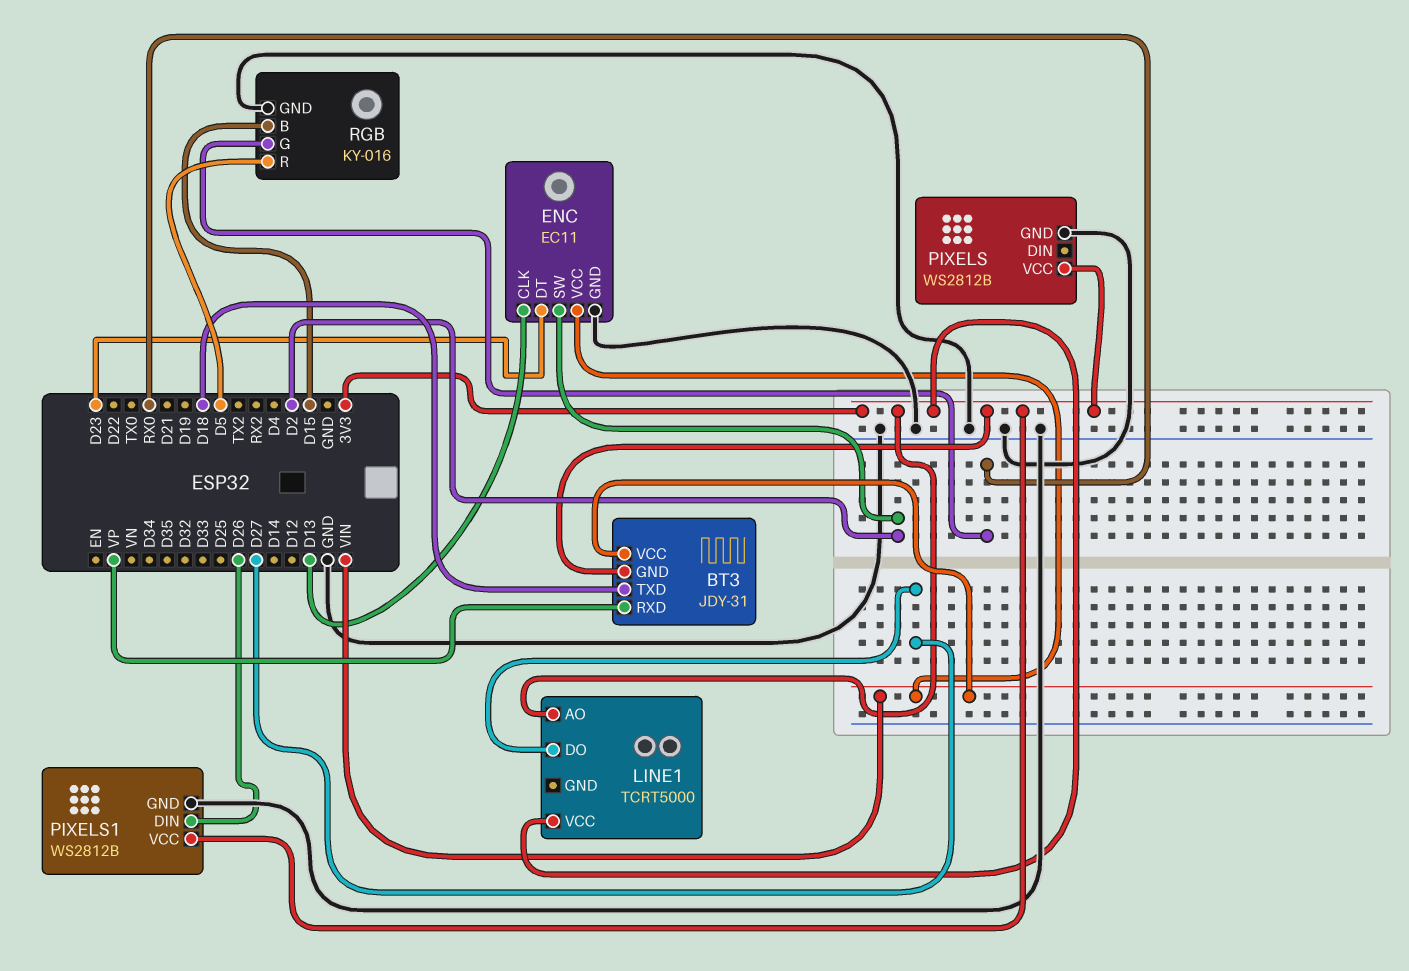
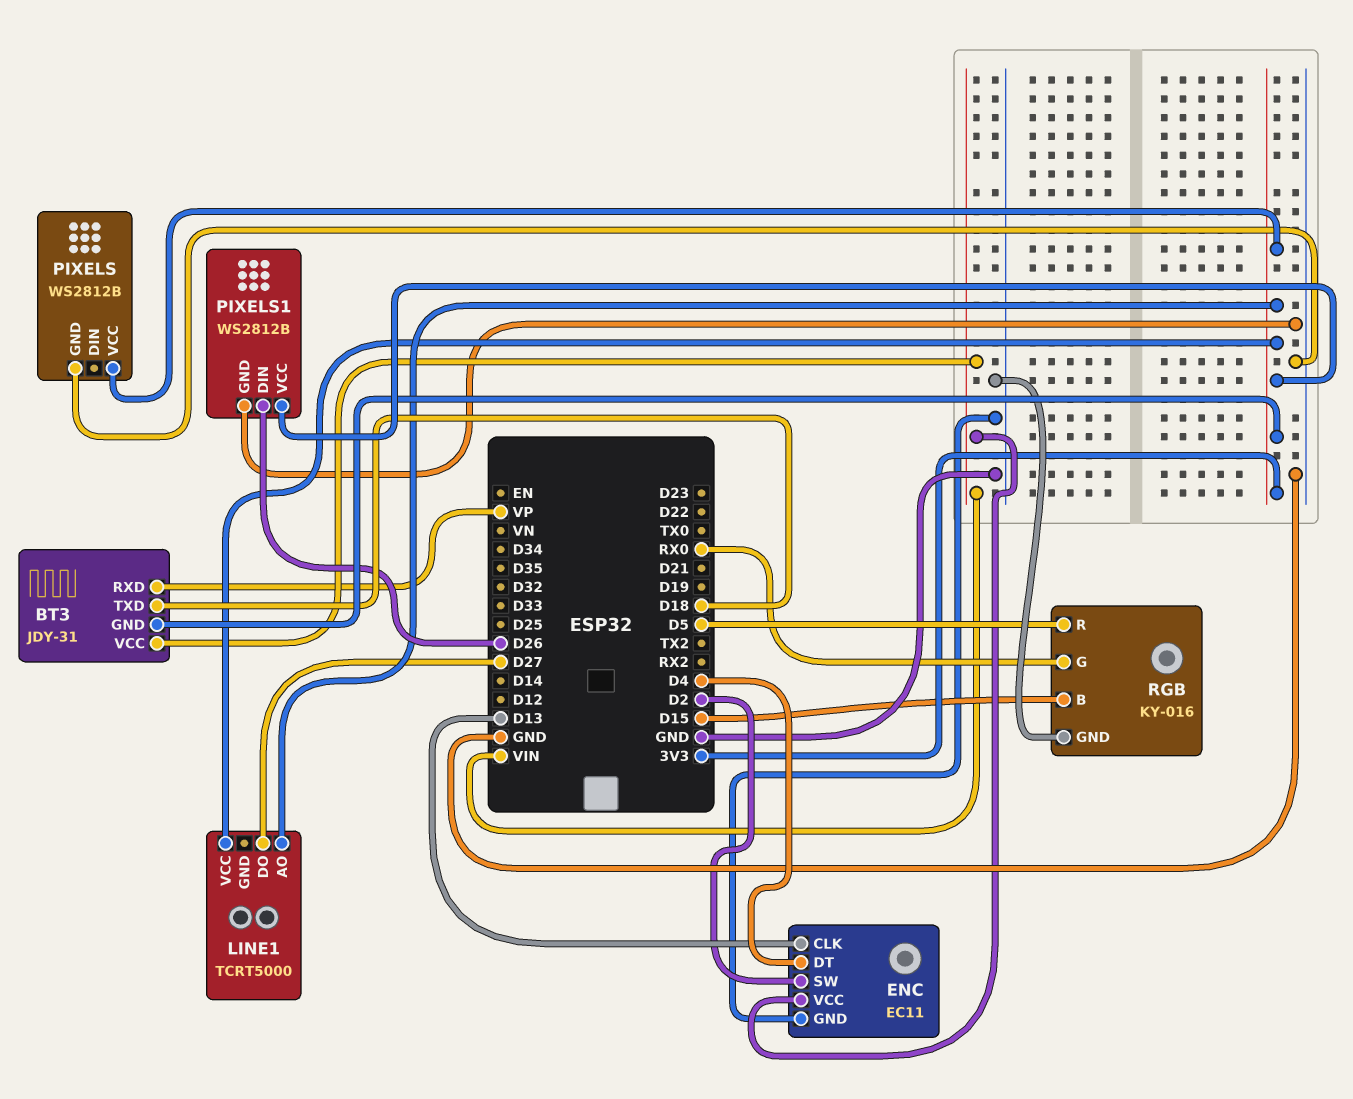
ENC pin DT: D23 -> D4

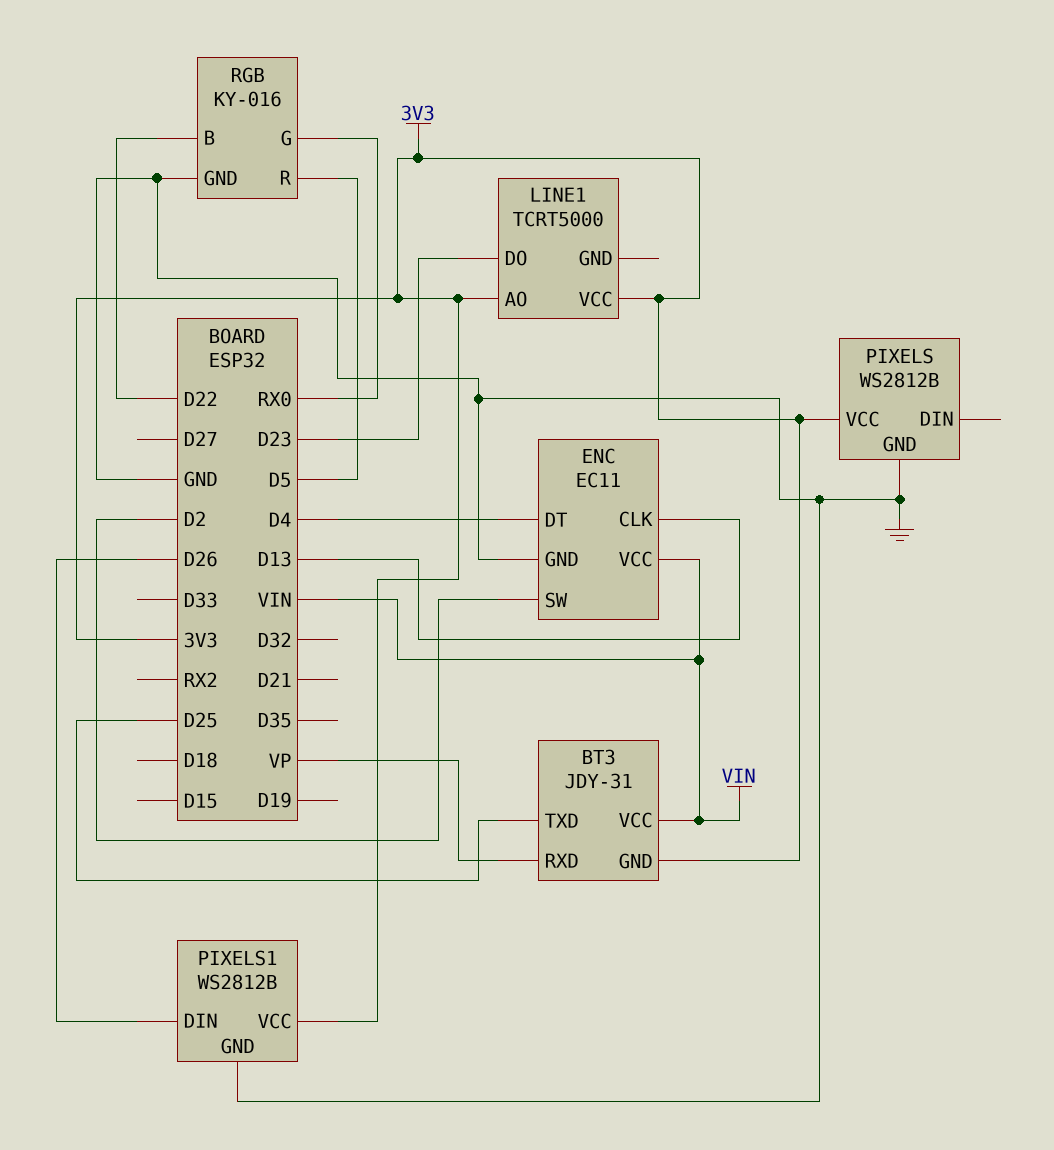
BT3 pin TXD: D18 -> D25
LINE1 pin DO: D27 -> D23
RGB pin B: D15 -> D22

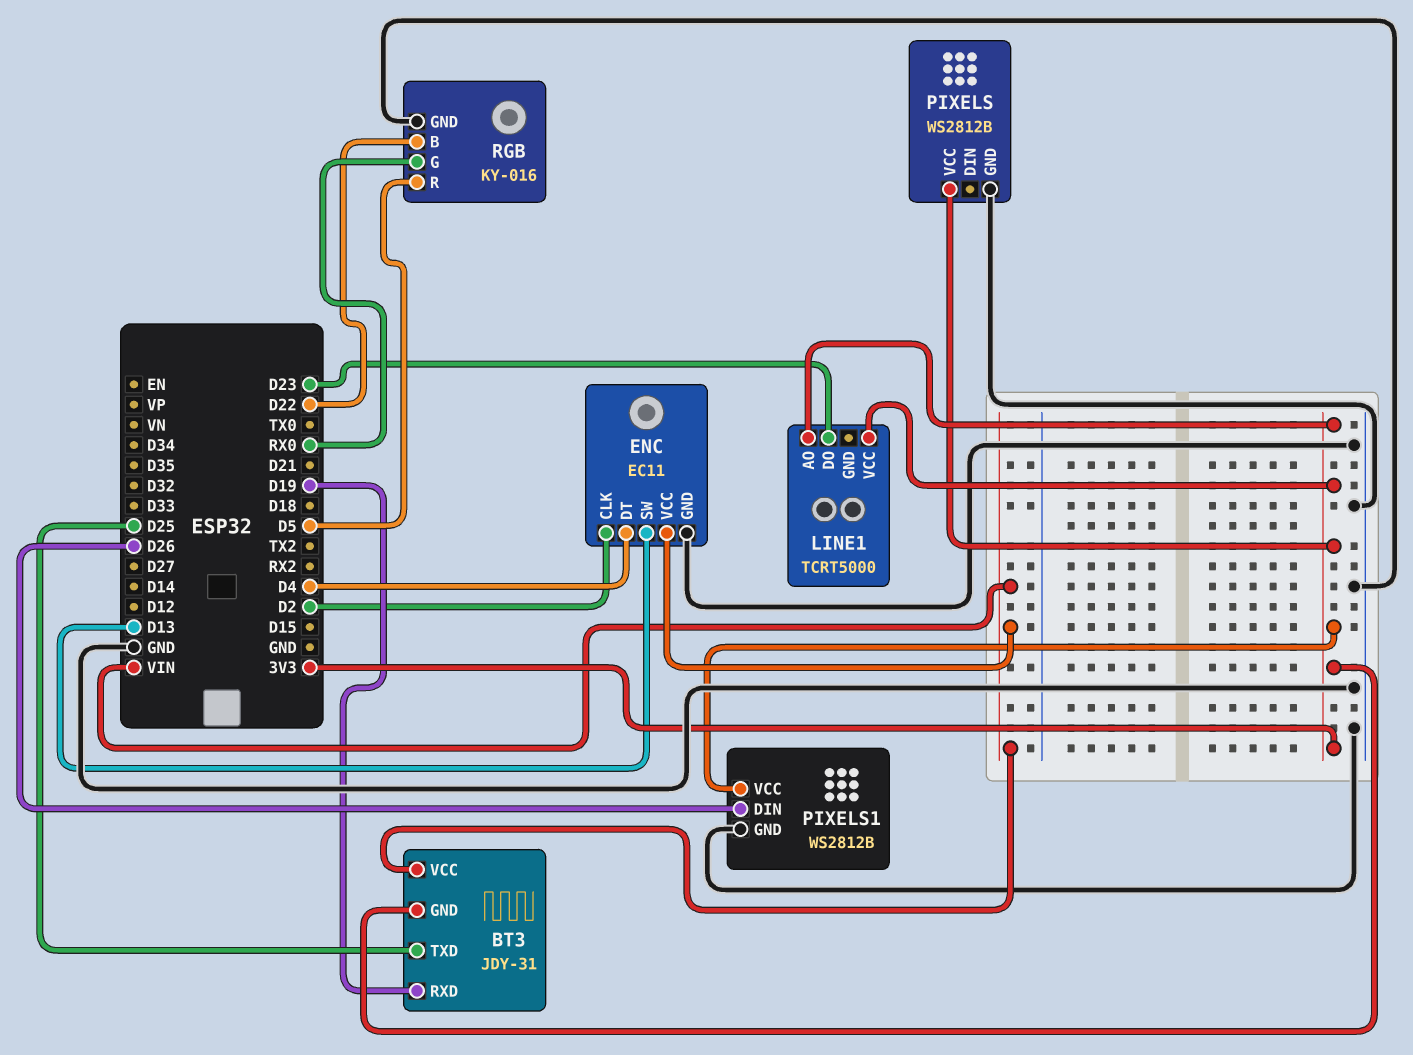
BT3 pin RXD: VP -> D19
ENC pin CLK: D13 -> D2
ENC pin SW: D2 -> D13

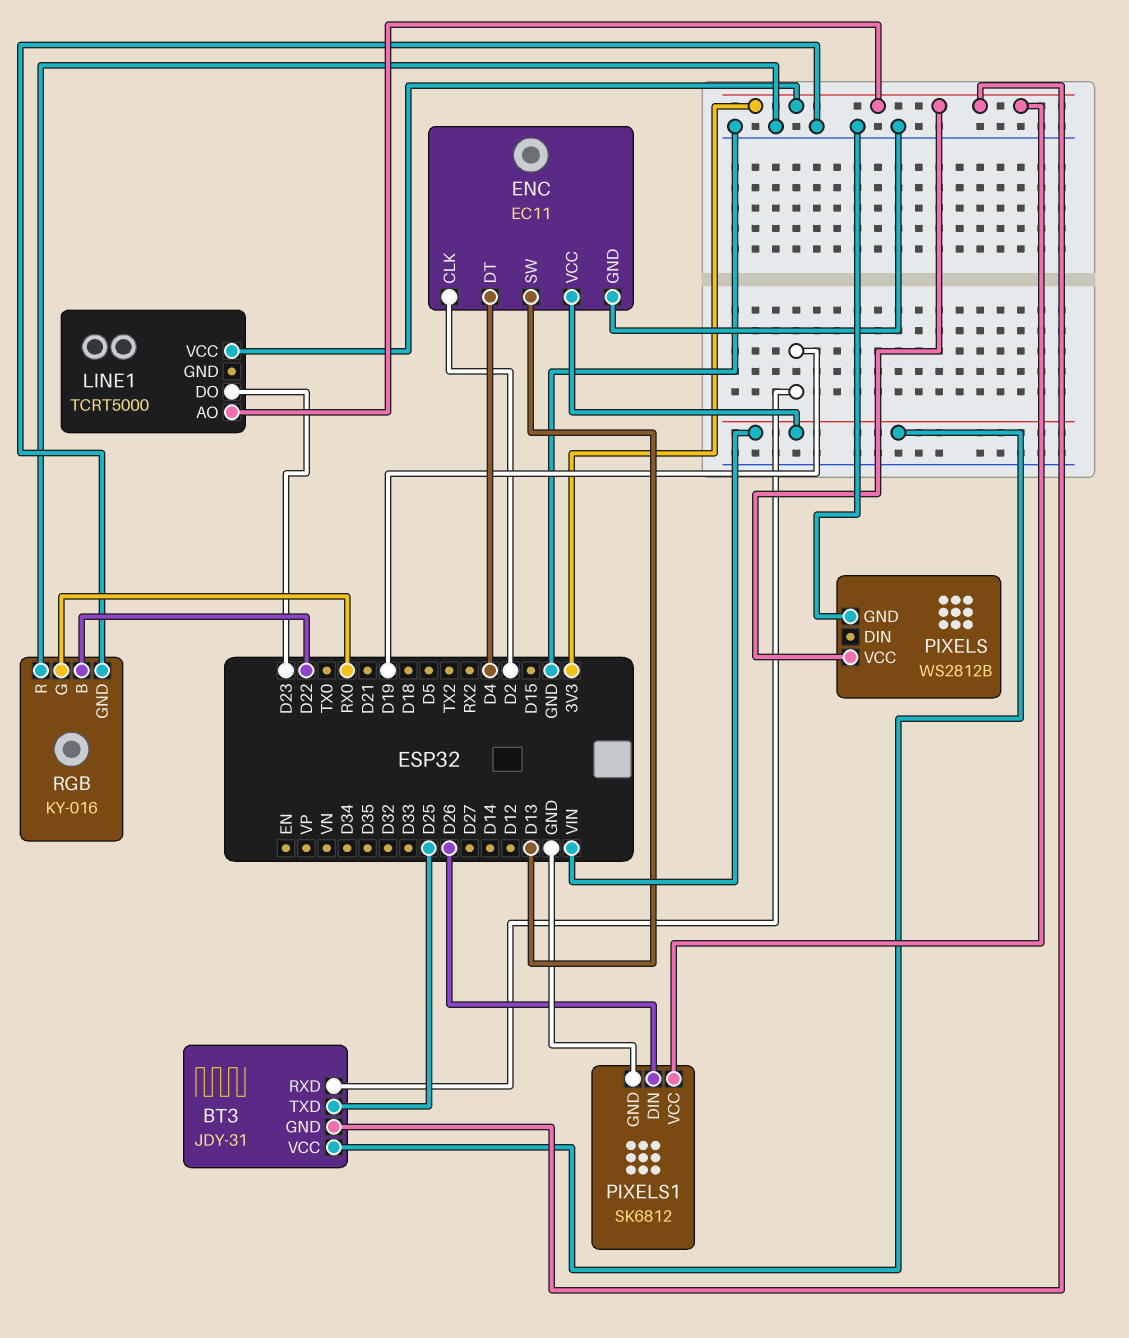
PIXELS1: WS2812B -> SK6812
RGB pin R: D5 -> GND

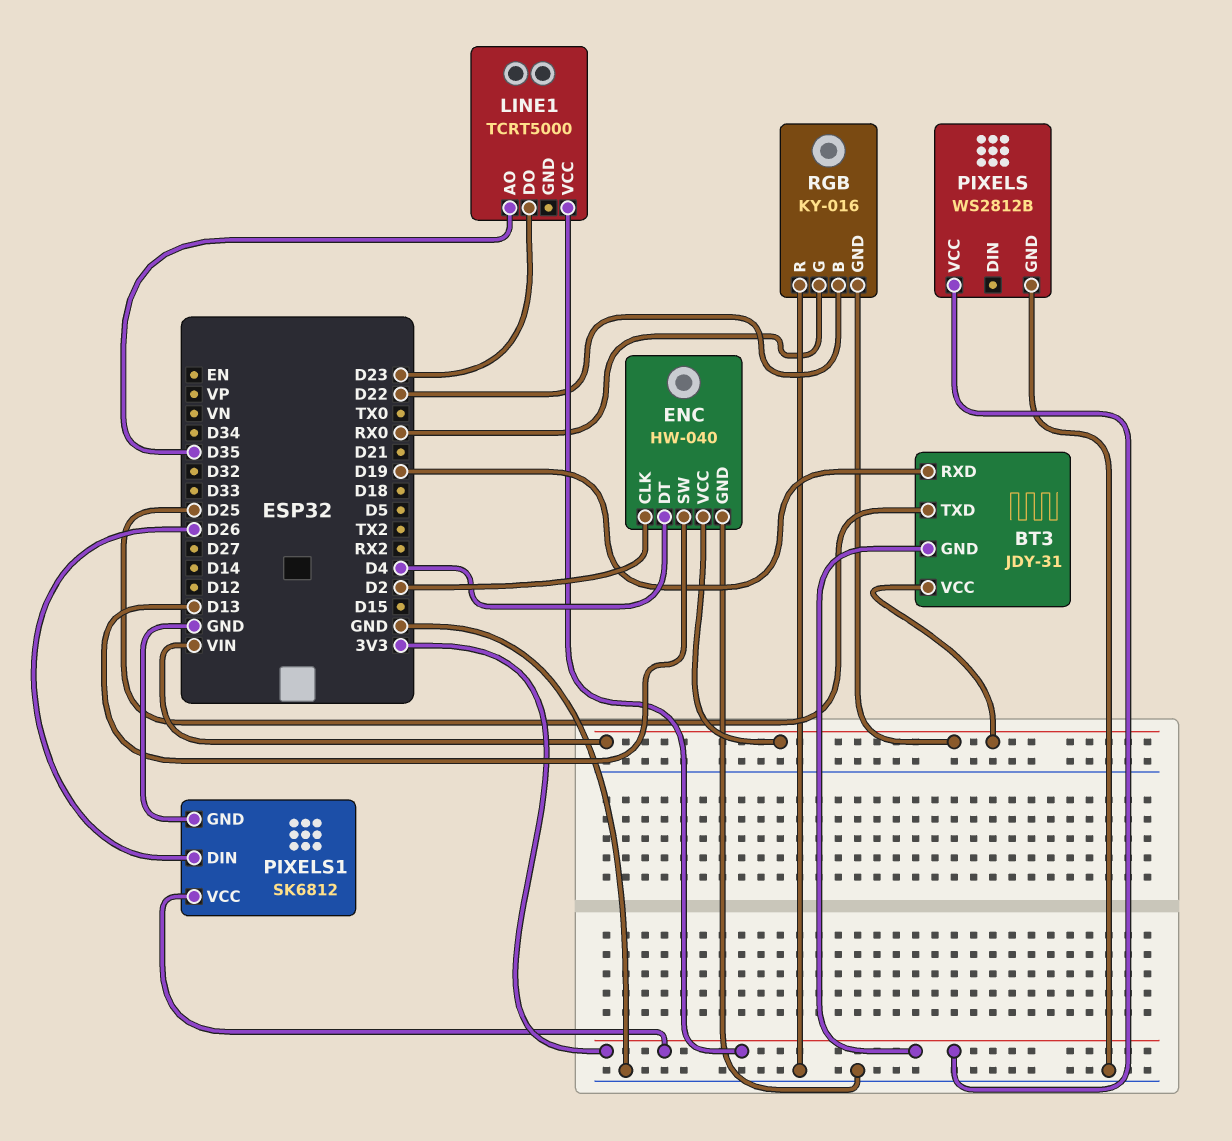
ENC: EC11 -> HW-040
LINE1 pin AO: 3V3 -> D35
RGB pin GND: GND -> VIN

